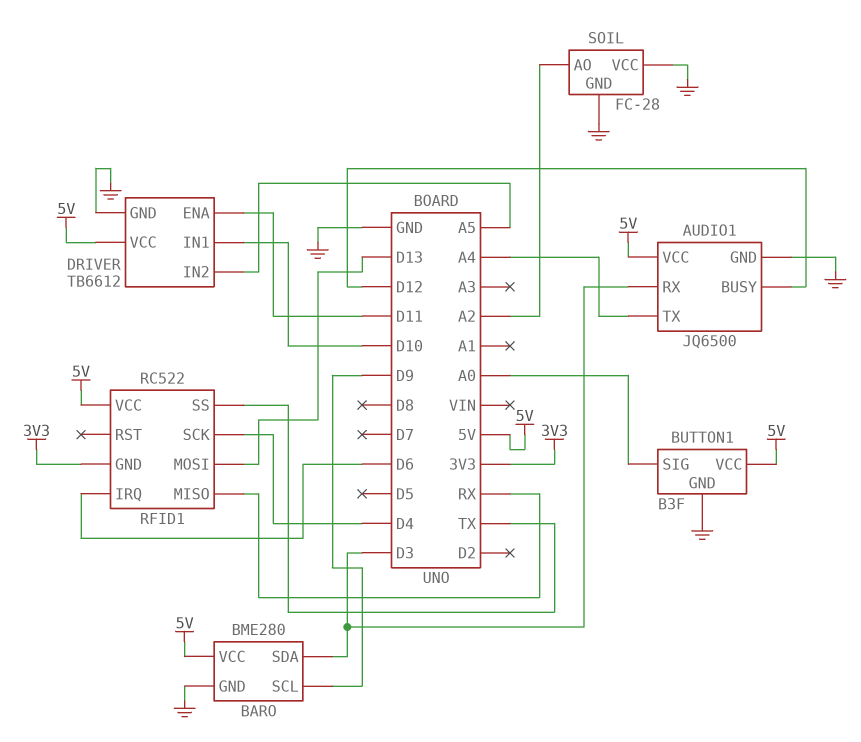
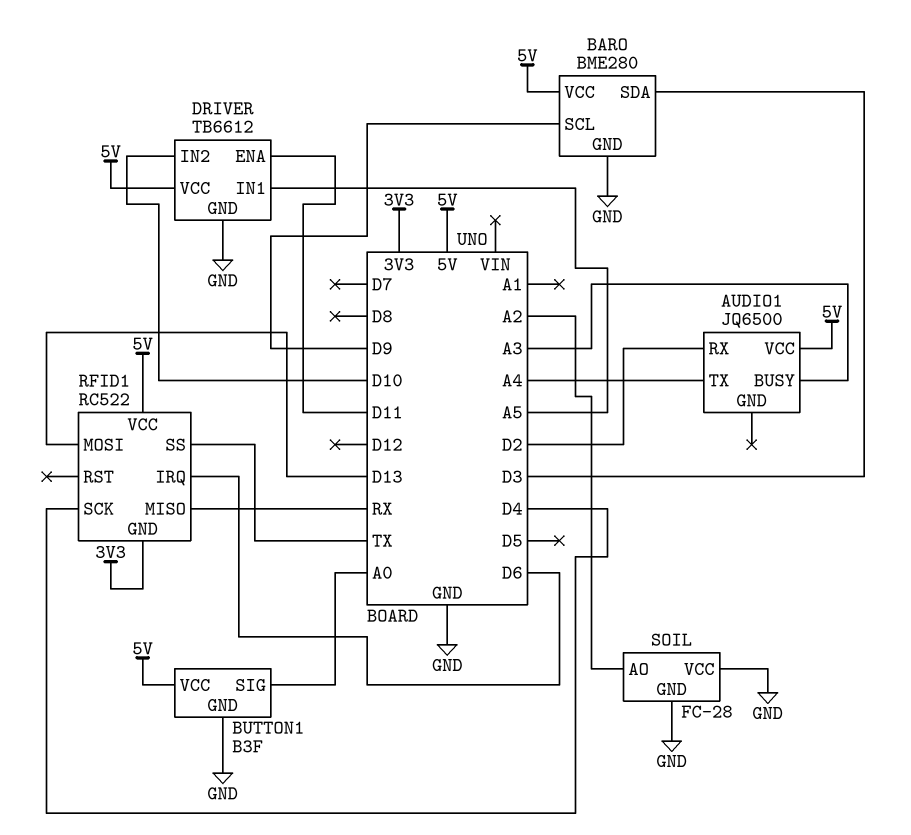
AUDIO1 pin BUSY: D12 -> A3
AUDIO1 pin GND: GND -> none
AUDIO1 pin RX: D3 -> D2
DRIVER pin IN1: D10 -> A5
DRIVER pin IN2: A5 -> D10

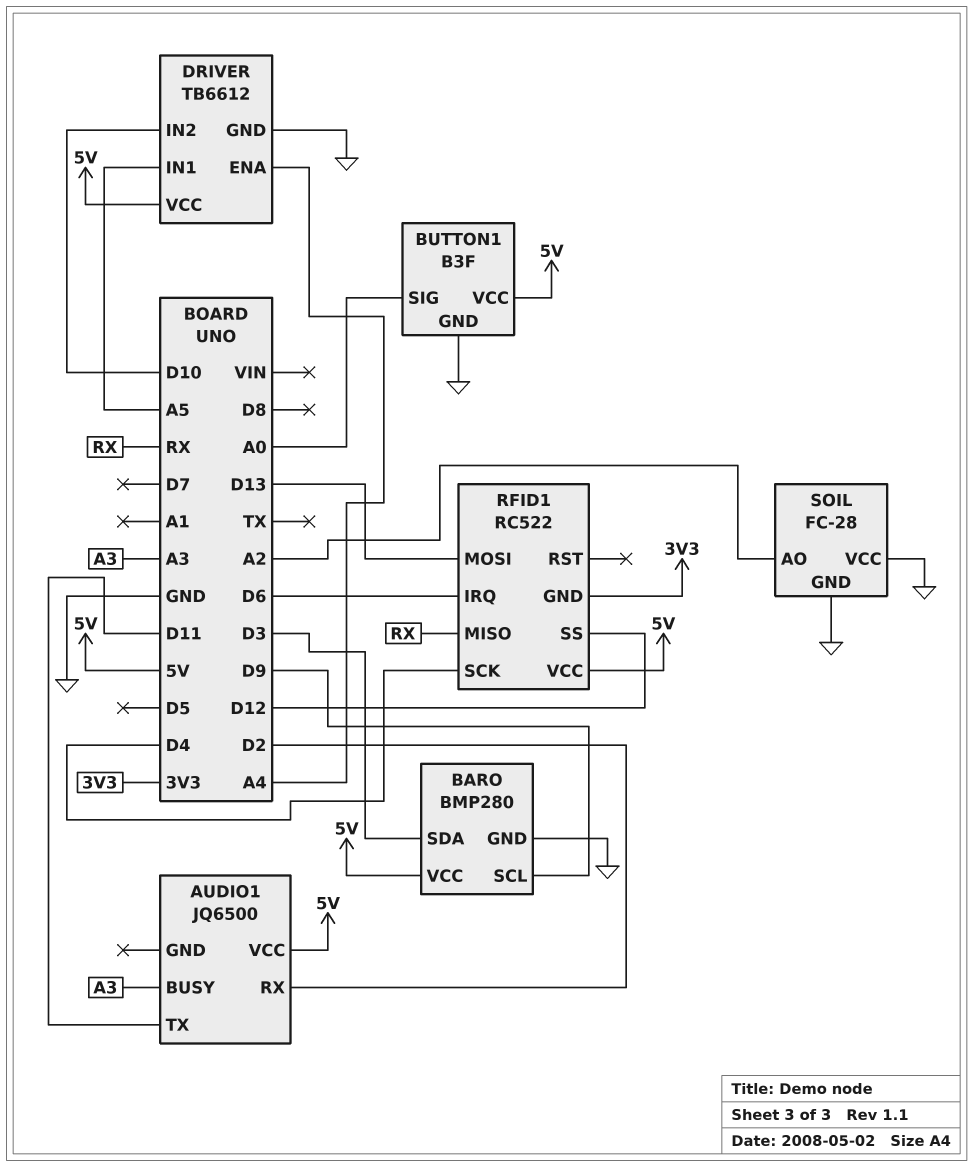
AUDIO1 pin TX: A4 -> D11
BARO: BME280 -> BMP280
DRIVER pin ENA: D11 -> A4
RFID1 pin SS: TX -> D12

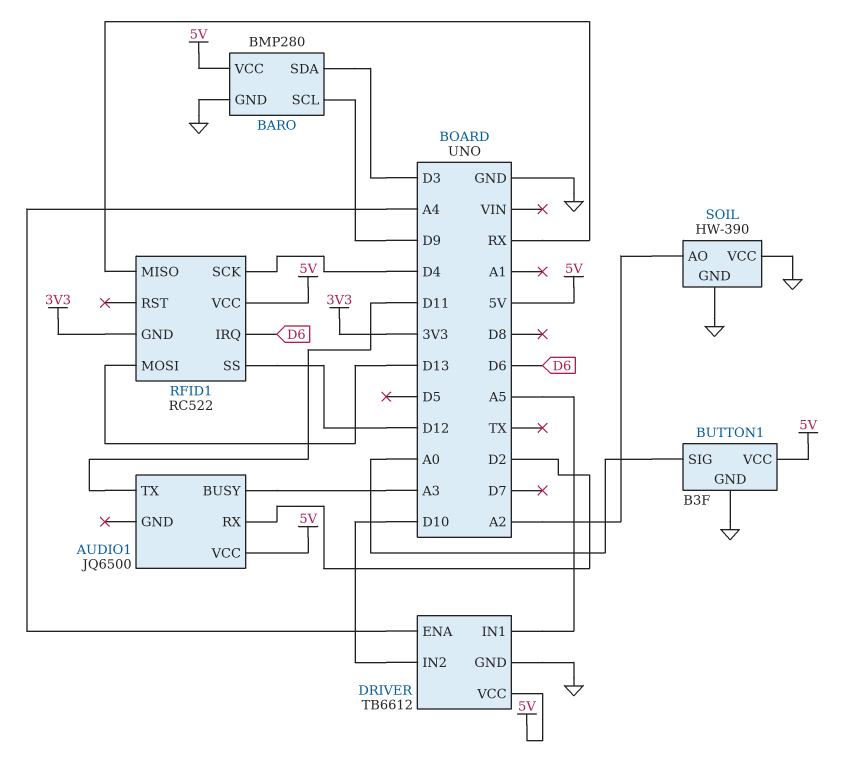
SOIL: FC-28 -> HW-390

